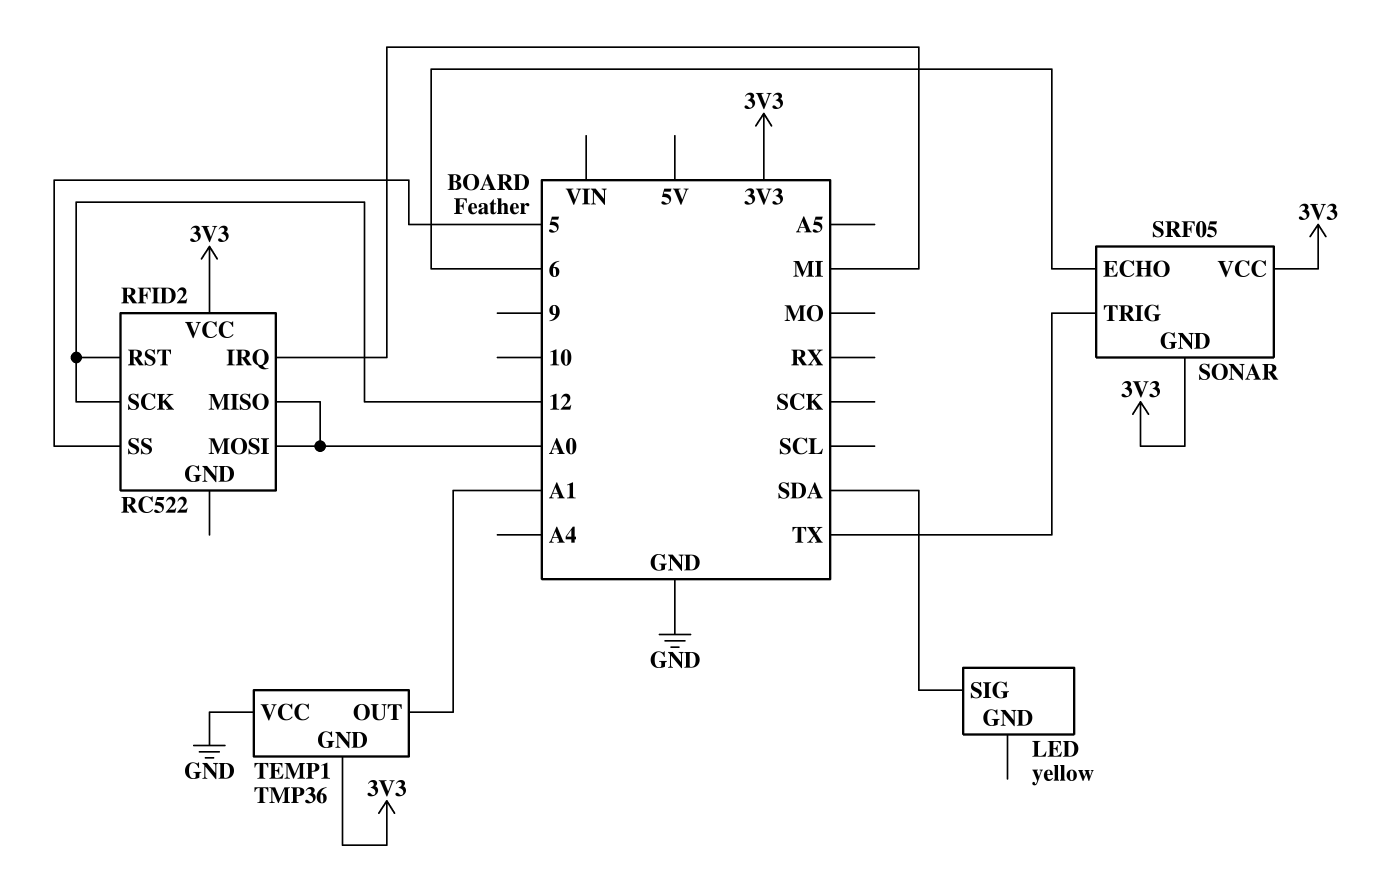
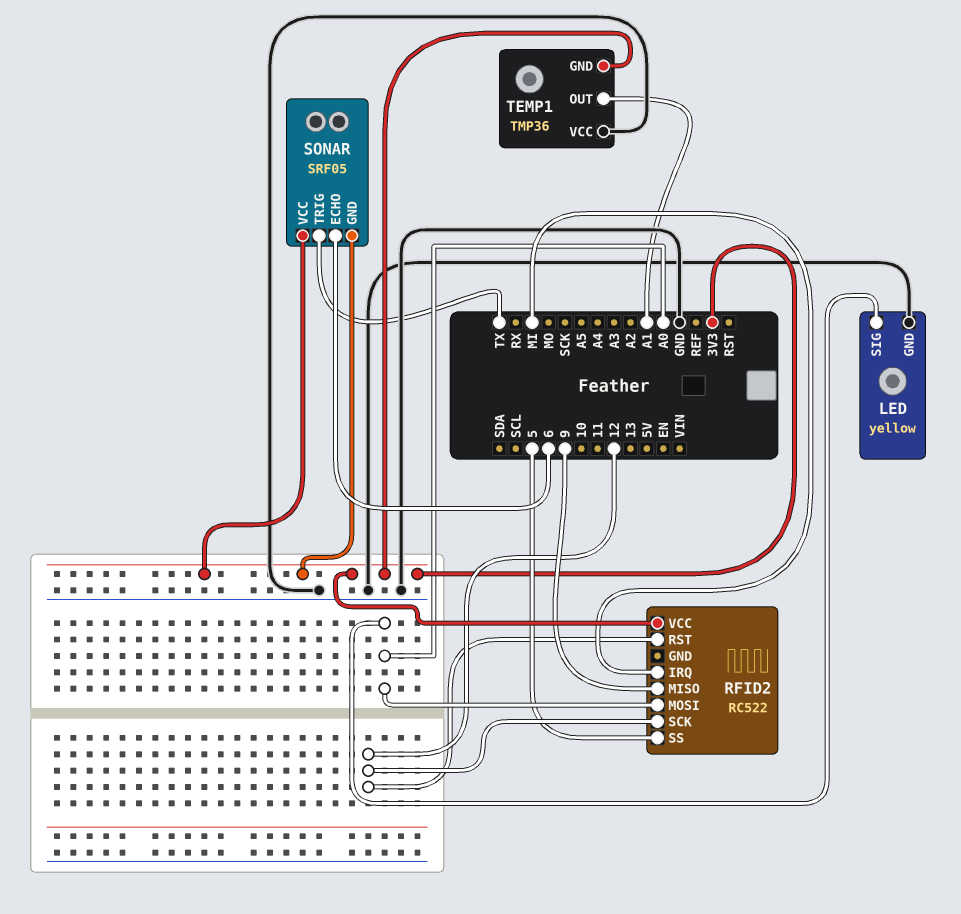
LED pin GND: none -> GND
LED pin SIG: SDA -> A0
RFID2 pin MISO: A0 -> 9

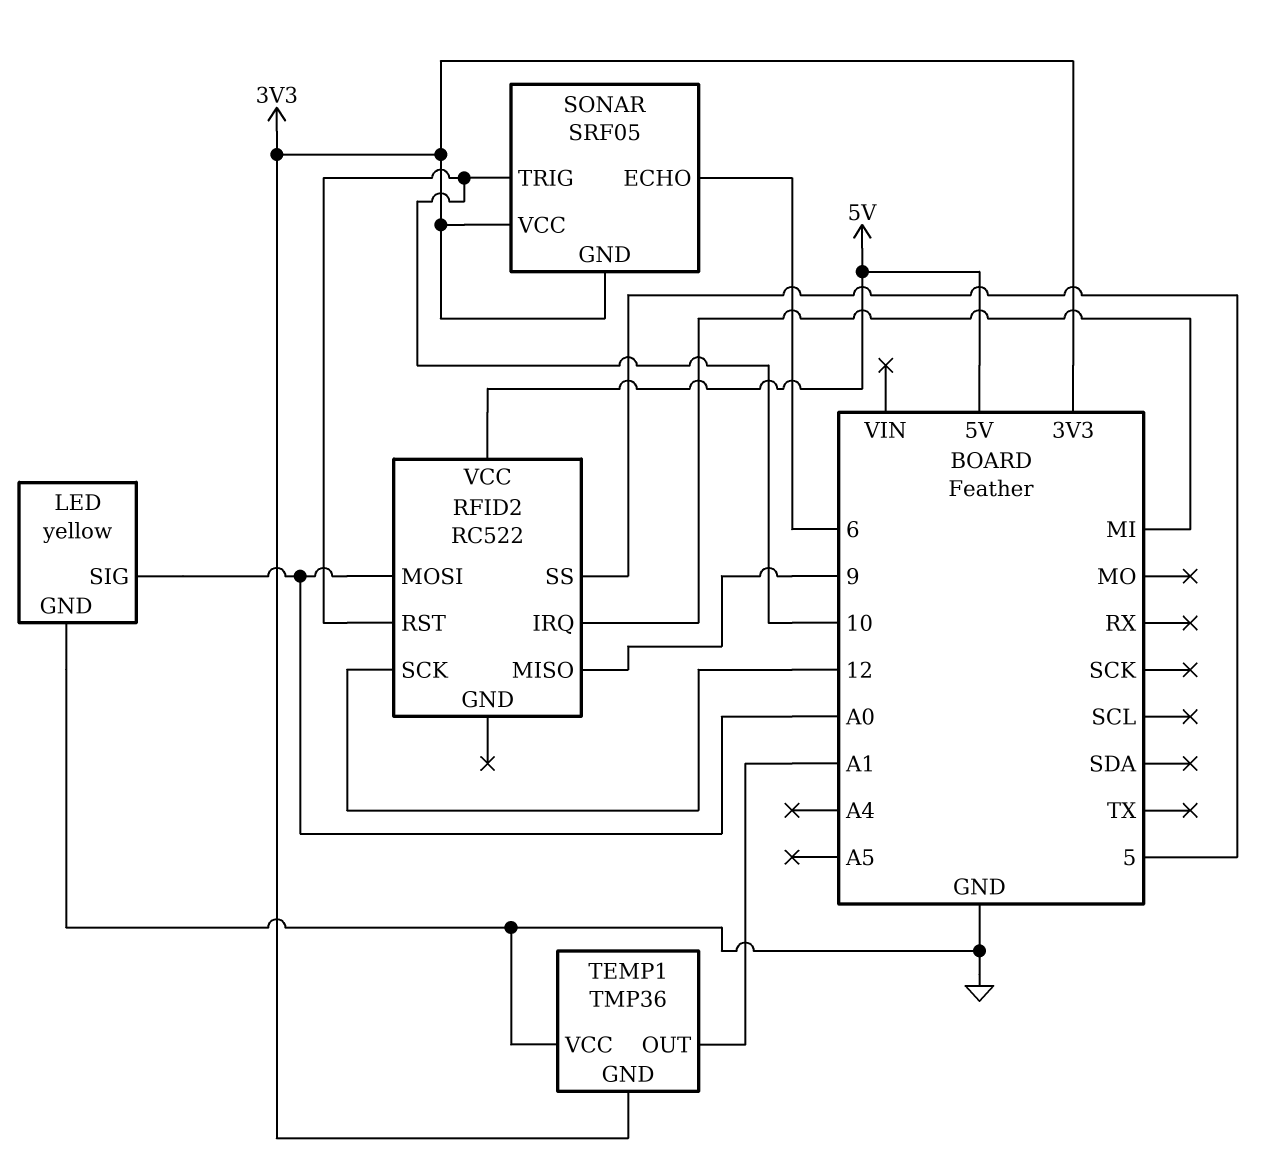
RFID2 pin RST: 12 -> 10
RFID2 pin VCC: 3V3 -> 5V
SONAR pin TRIG: TX -> 10

